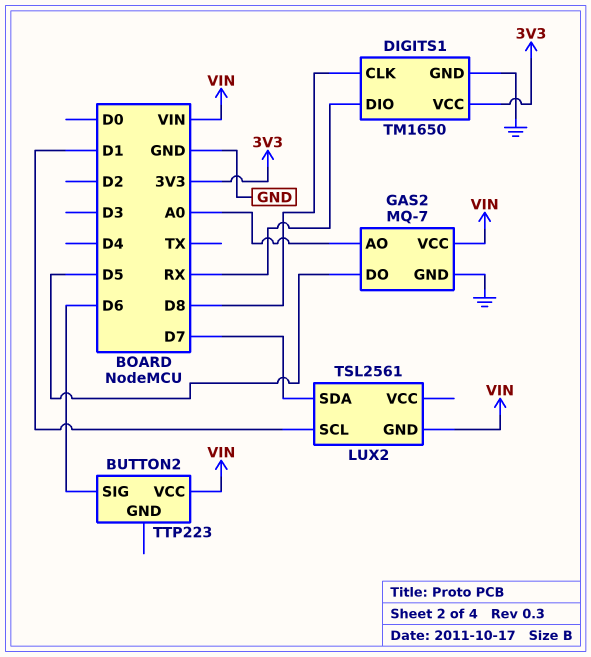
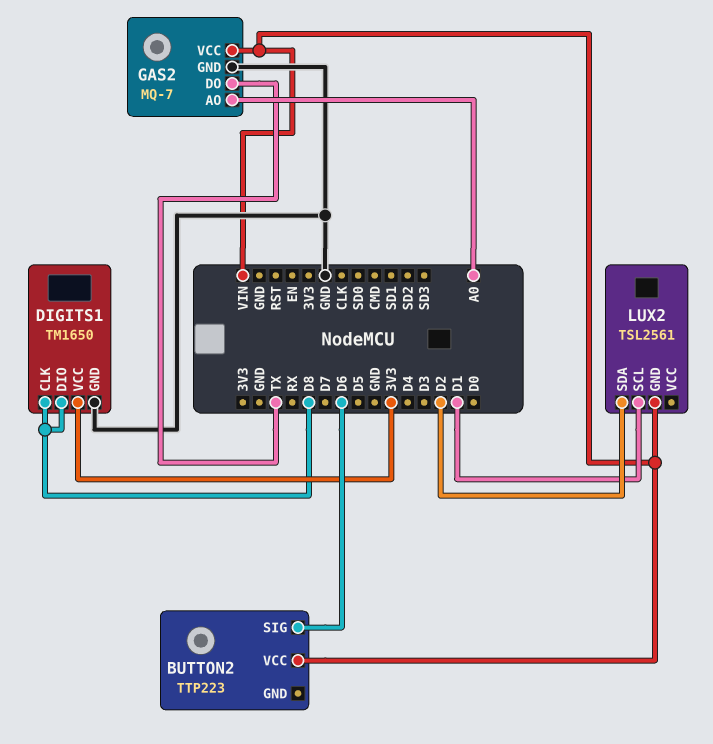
DIGITS1 pin DIO: RX -> D8
GAS2 pin DO: D5 -> TX
LUX2 pin SDA: D7 -> D2

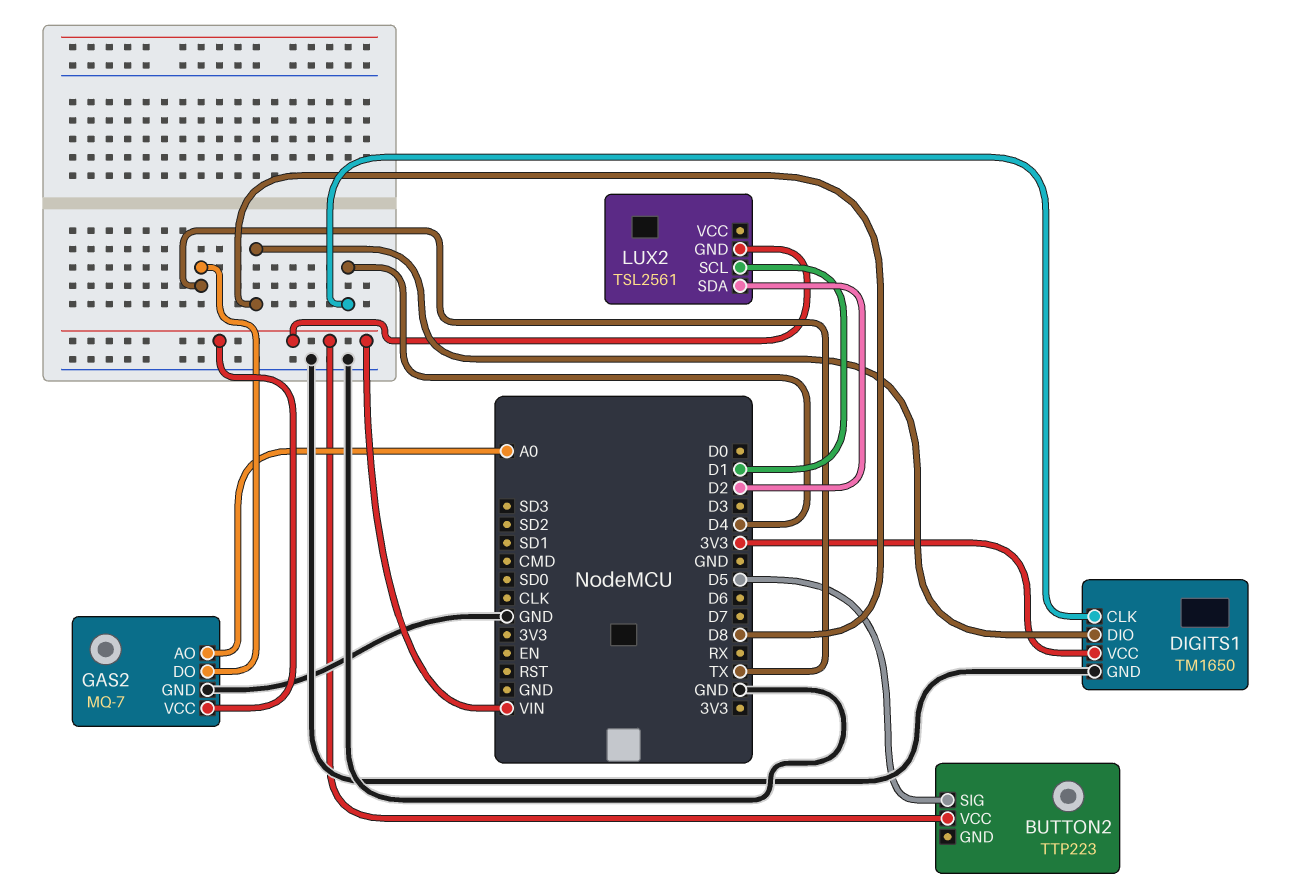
BUTTON2 pin SIG: D6 -> D5
DIGITS1 pin CLK: D8 -> D4

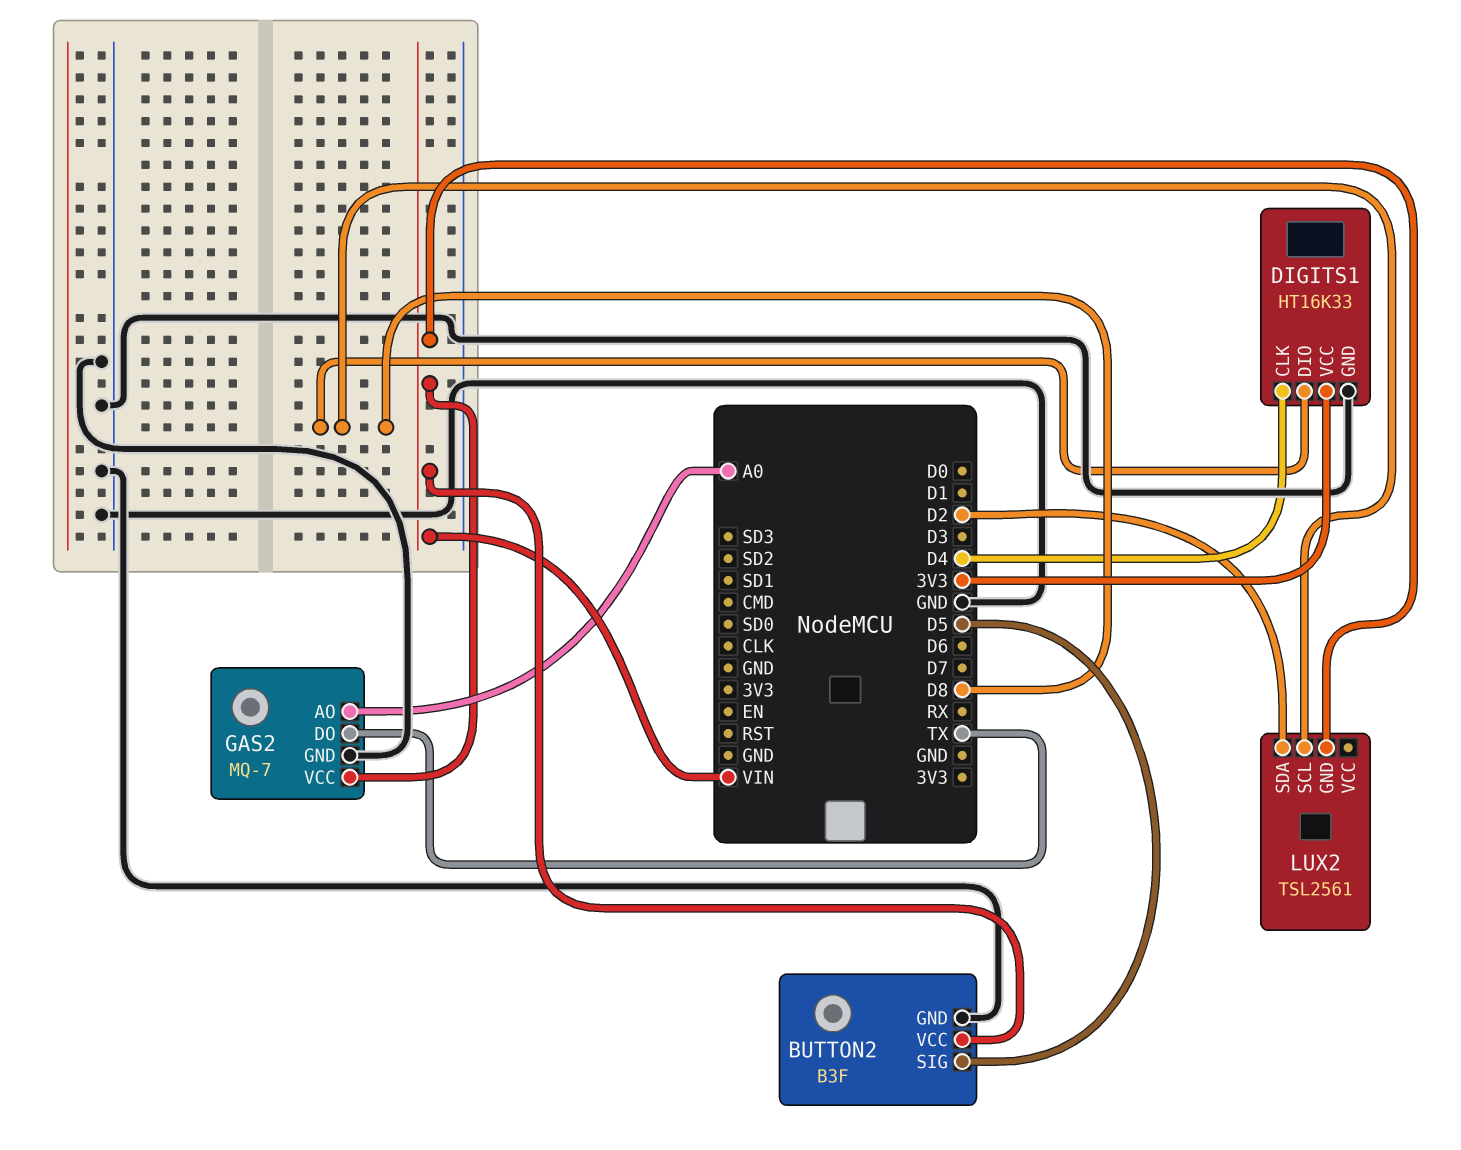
BUTTON2: TTP223 -> B3F
BUTTON2 pin GND: none -> GND
DIGITS1: TM1650 -> HT16K33
LUX2 pin SCL: D1 -> D8

